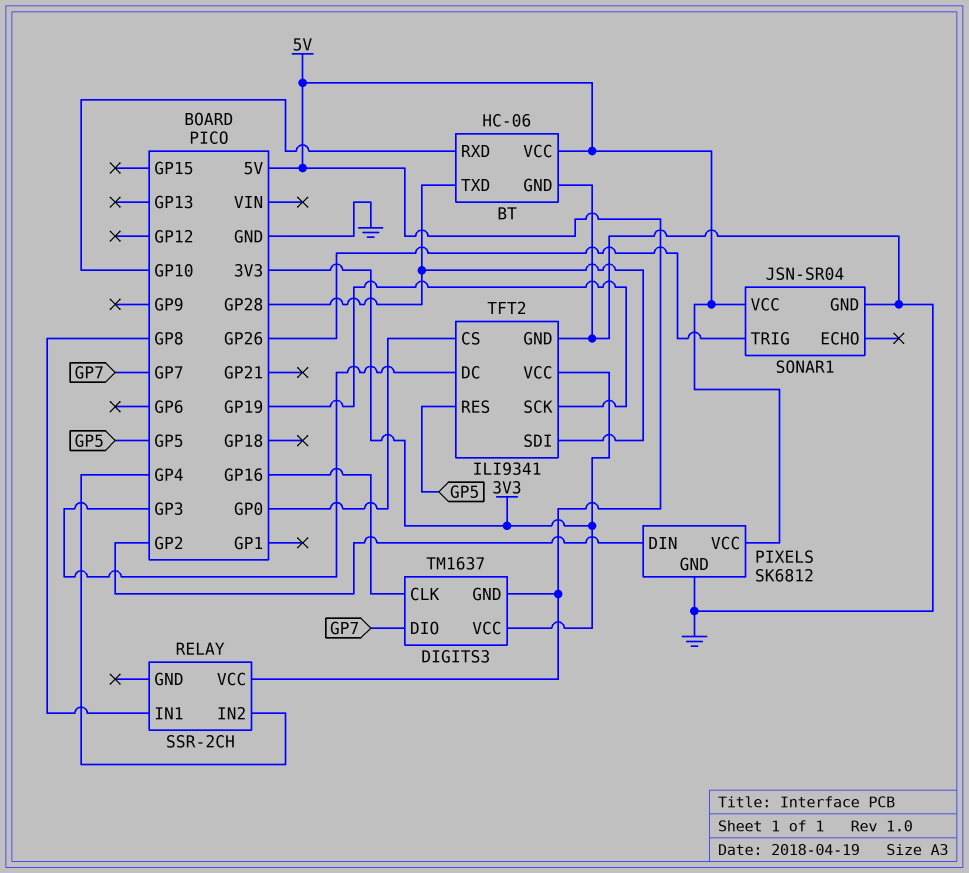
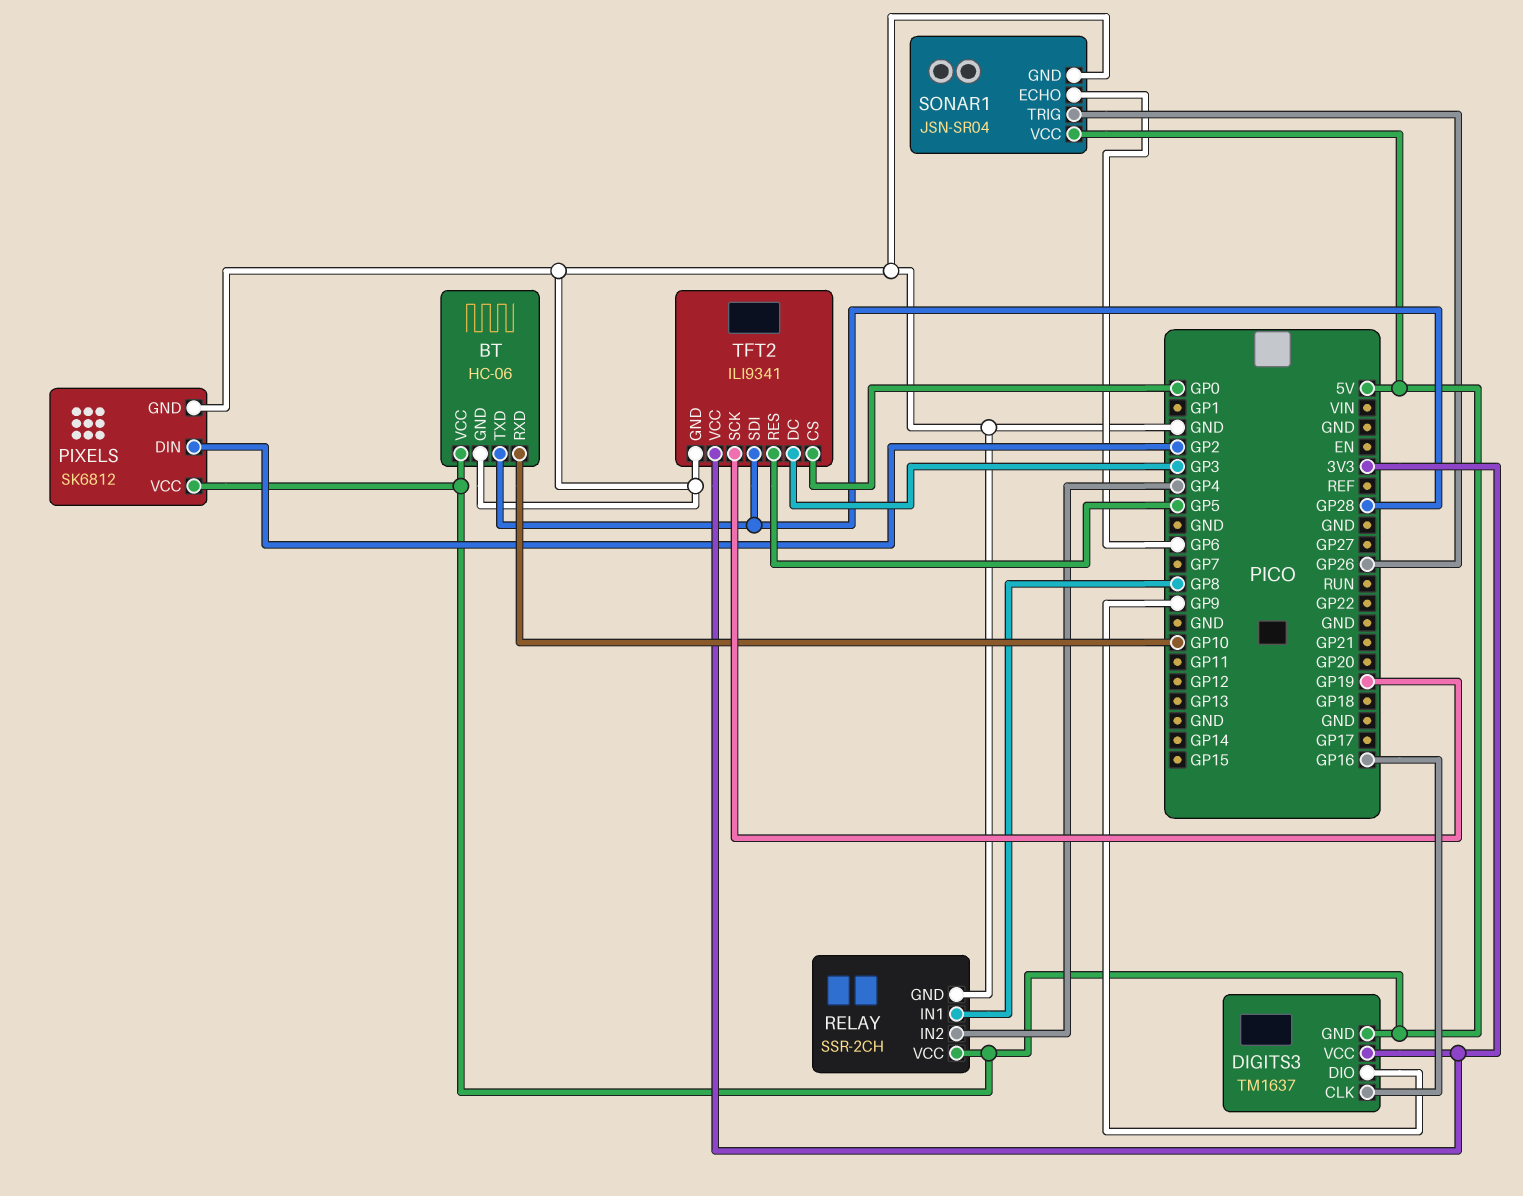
DIGITS3 pin DIO: GP7 -> GP9
RELAY pin GND: none -> GND
SONAR1 pin ECHO: none -> GP6

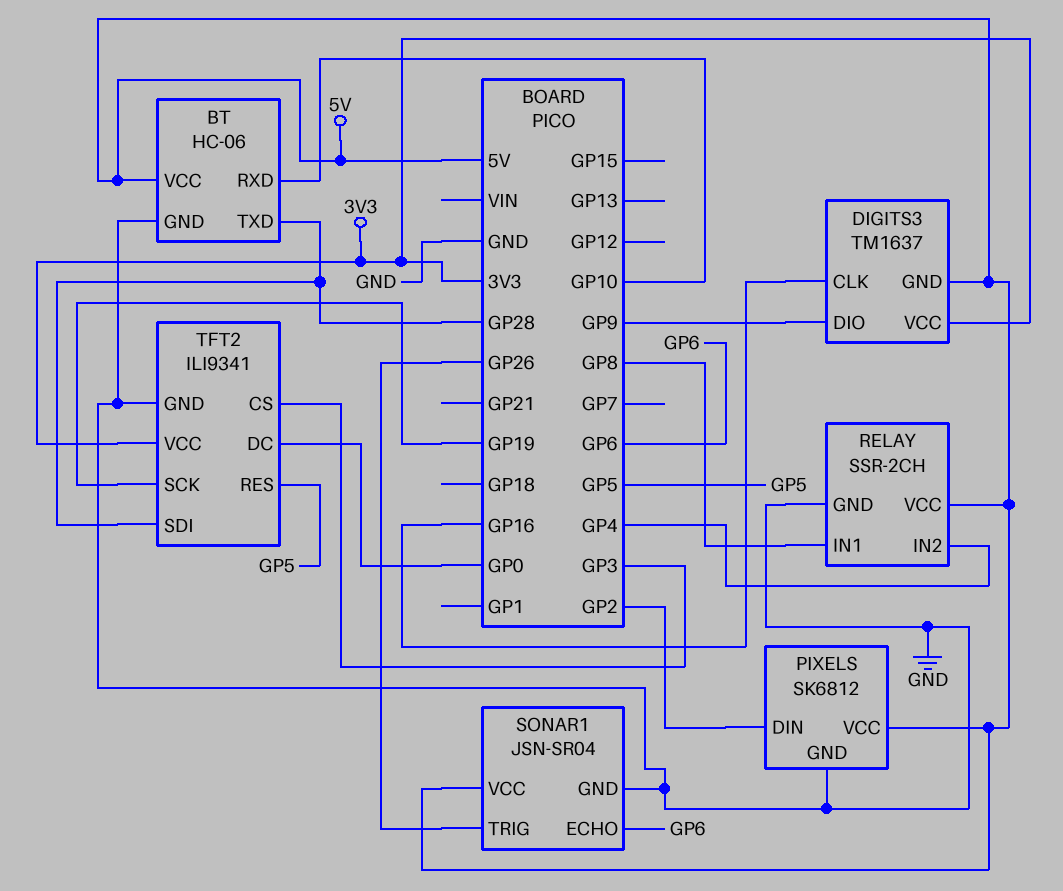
TFT2 pin CS: GP0 -> GP3
TFT2 pin DC: GP3 -> GP0

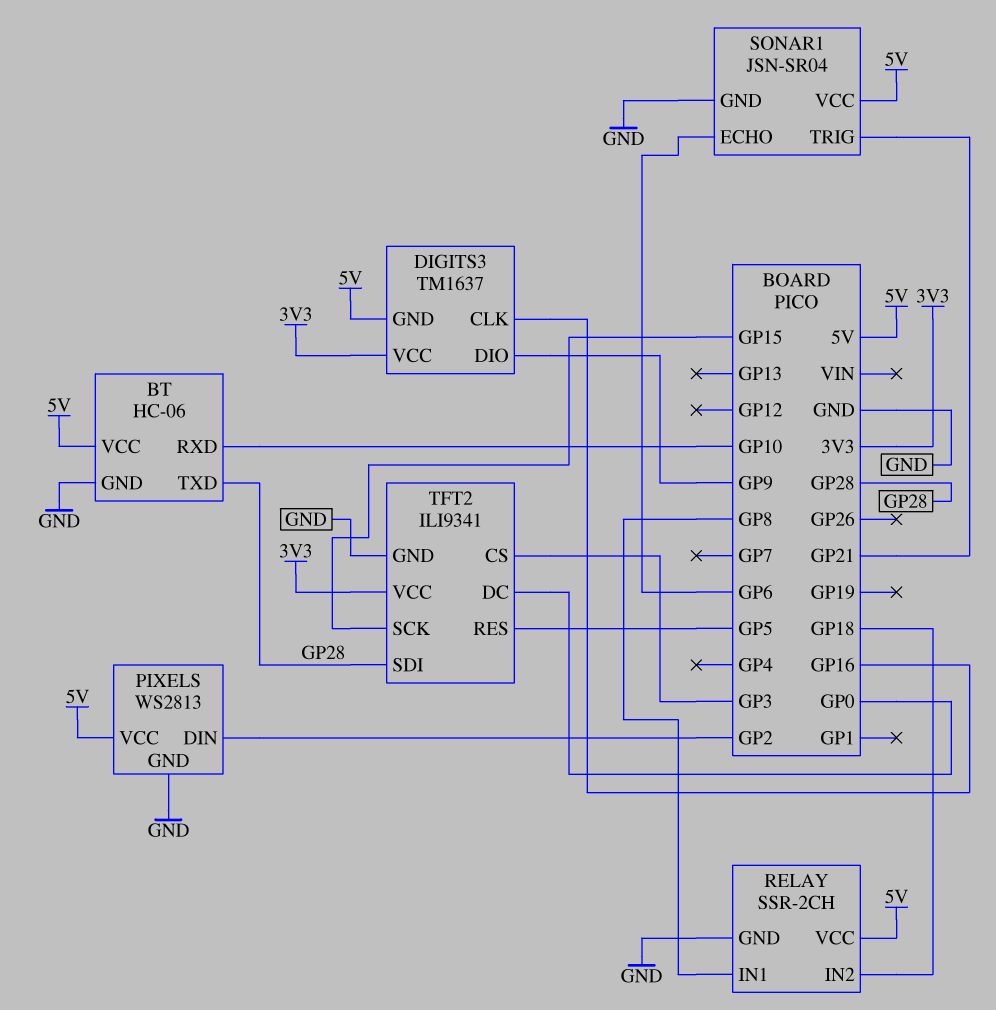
PIXELS: SK6812 -> WS2813
RELAY pin IN2: GP4 -> GP18
SONAR1 pin TRIG: GP26 -> GP21
TFT2 pin SCK: GP19 -> GP15

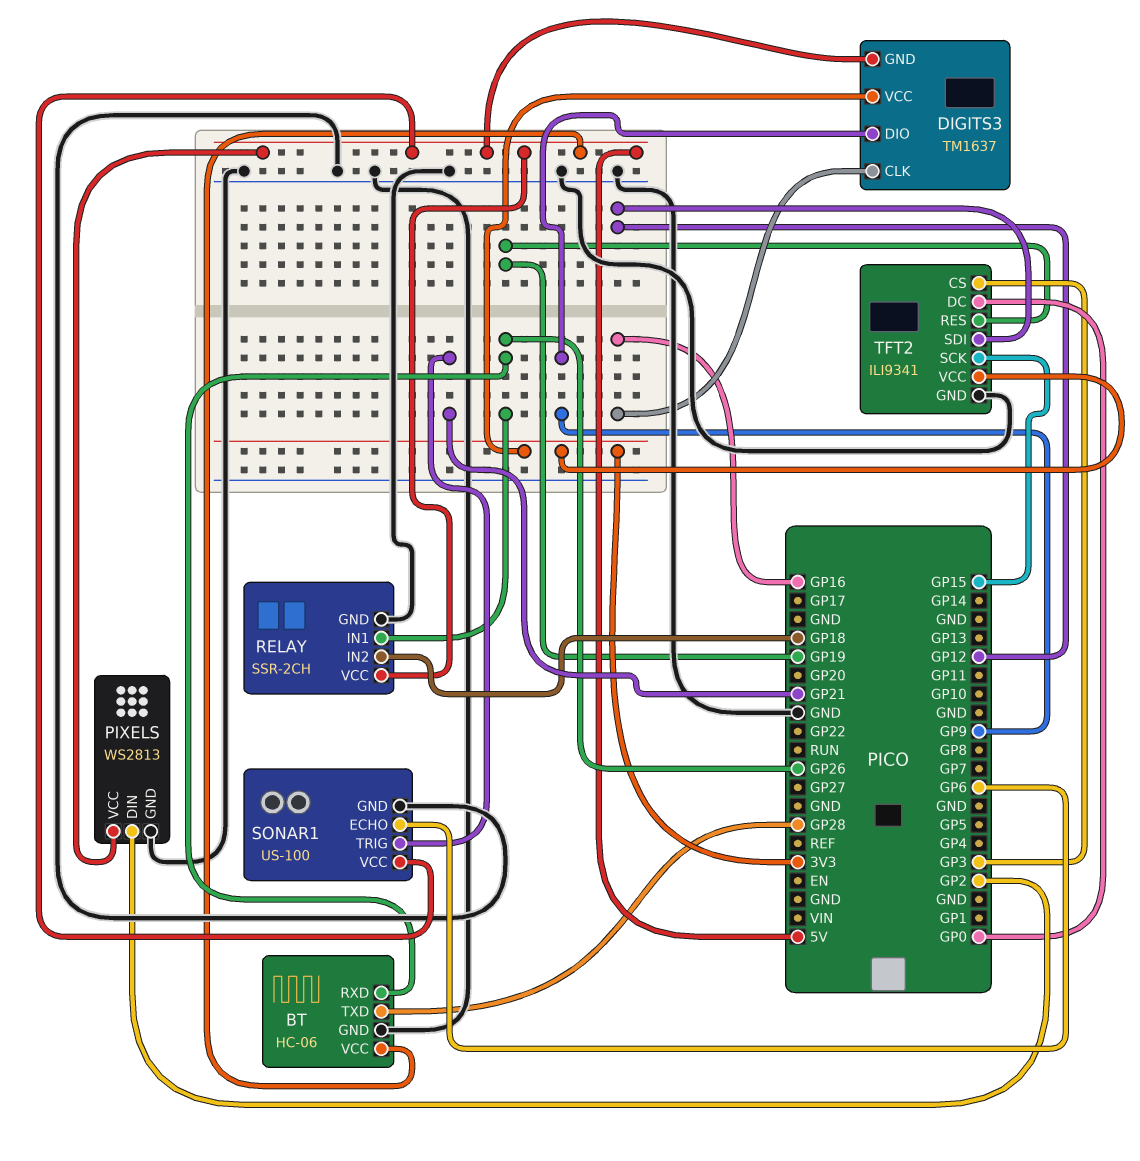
BT pin RXD: GP10 -> GP26
RELAY pin IN1: GP8 -> GP26
SONAR1: JSN-SR04 -> US-100
TFT2 pin RES: GP5 -> GP19
TFT2 pin SDI: GP28 -> GP12

